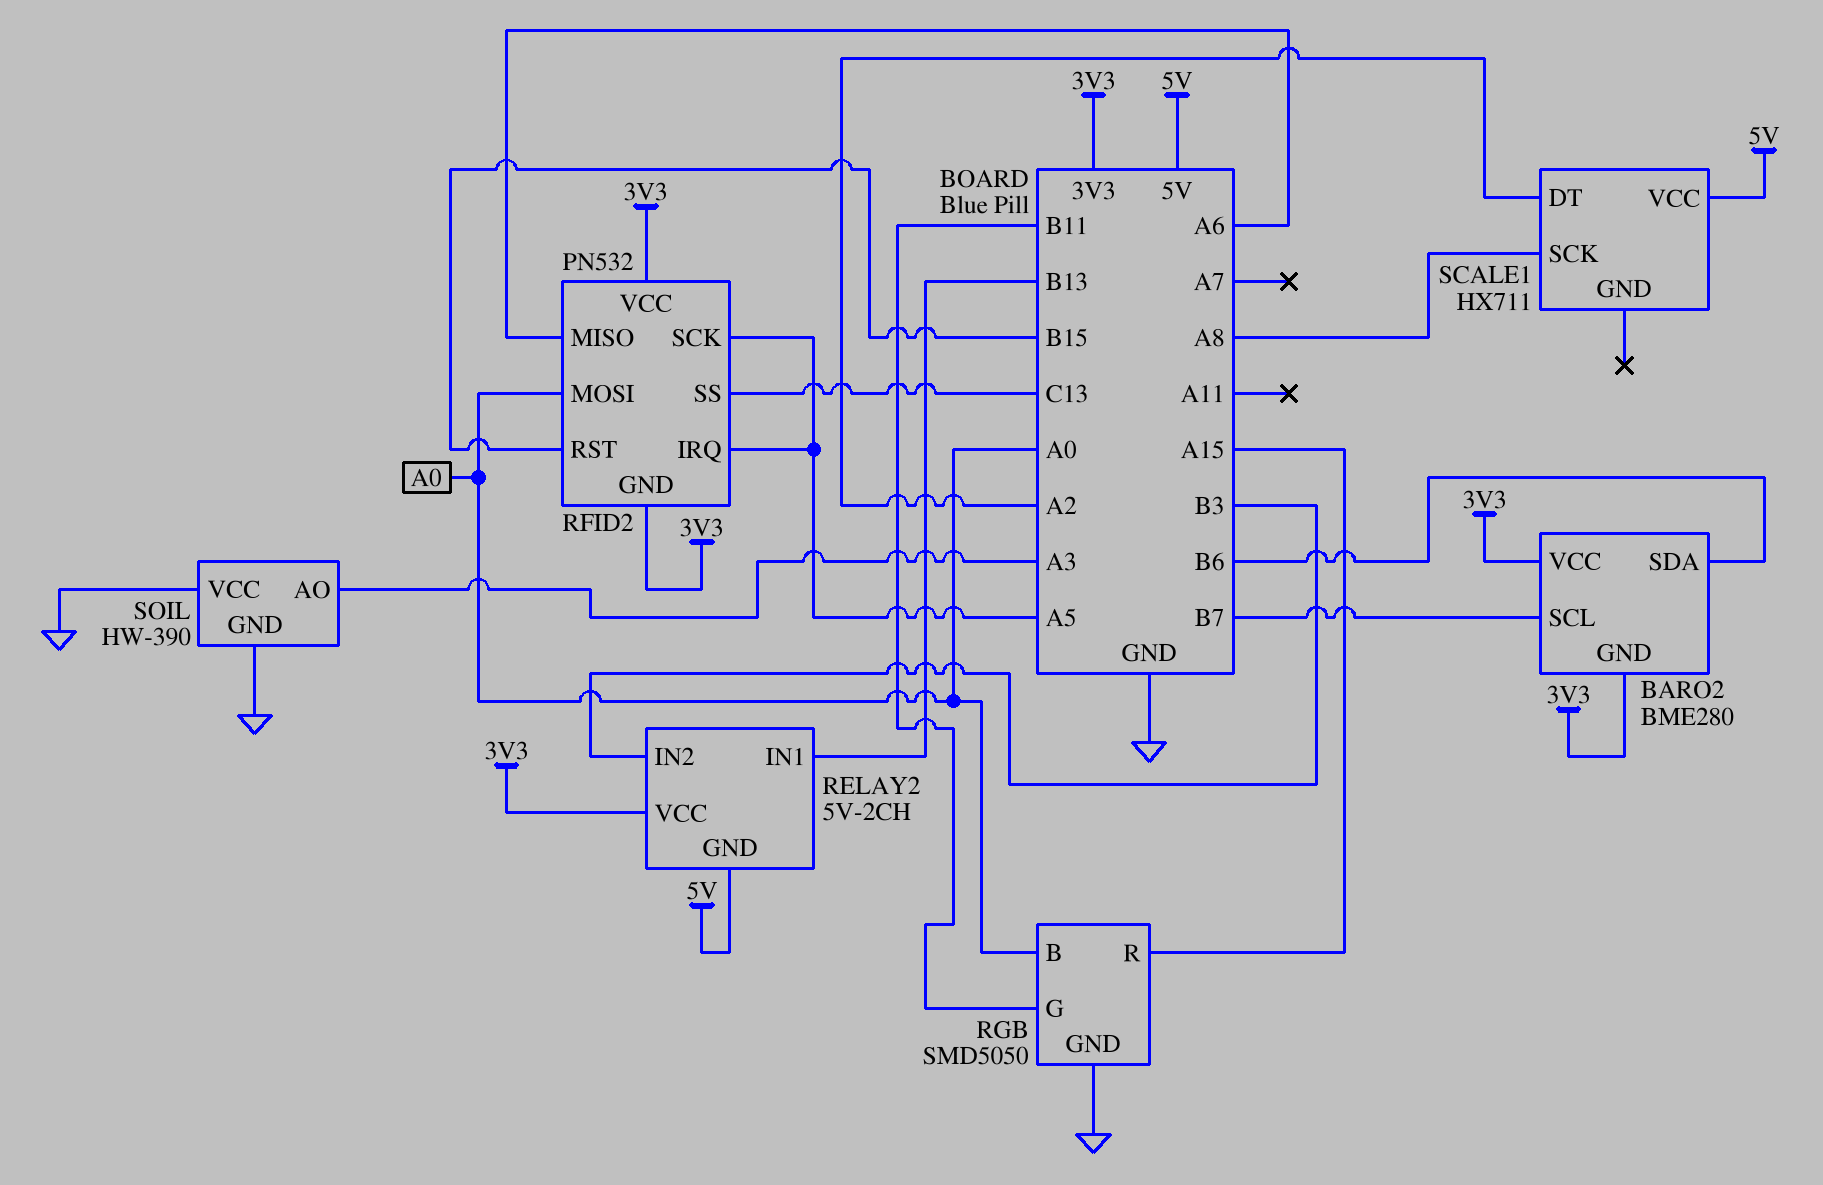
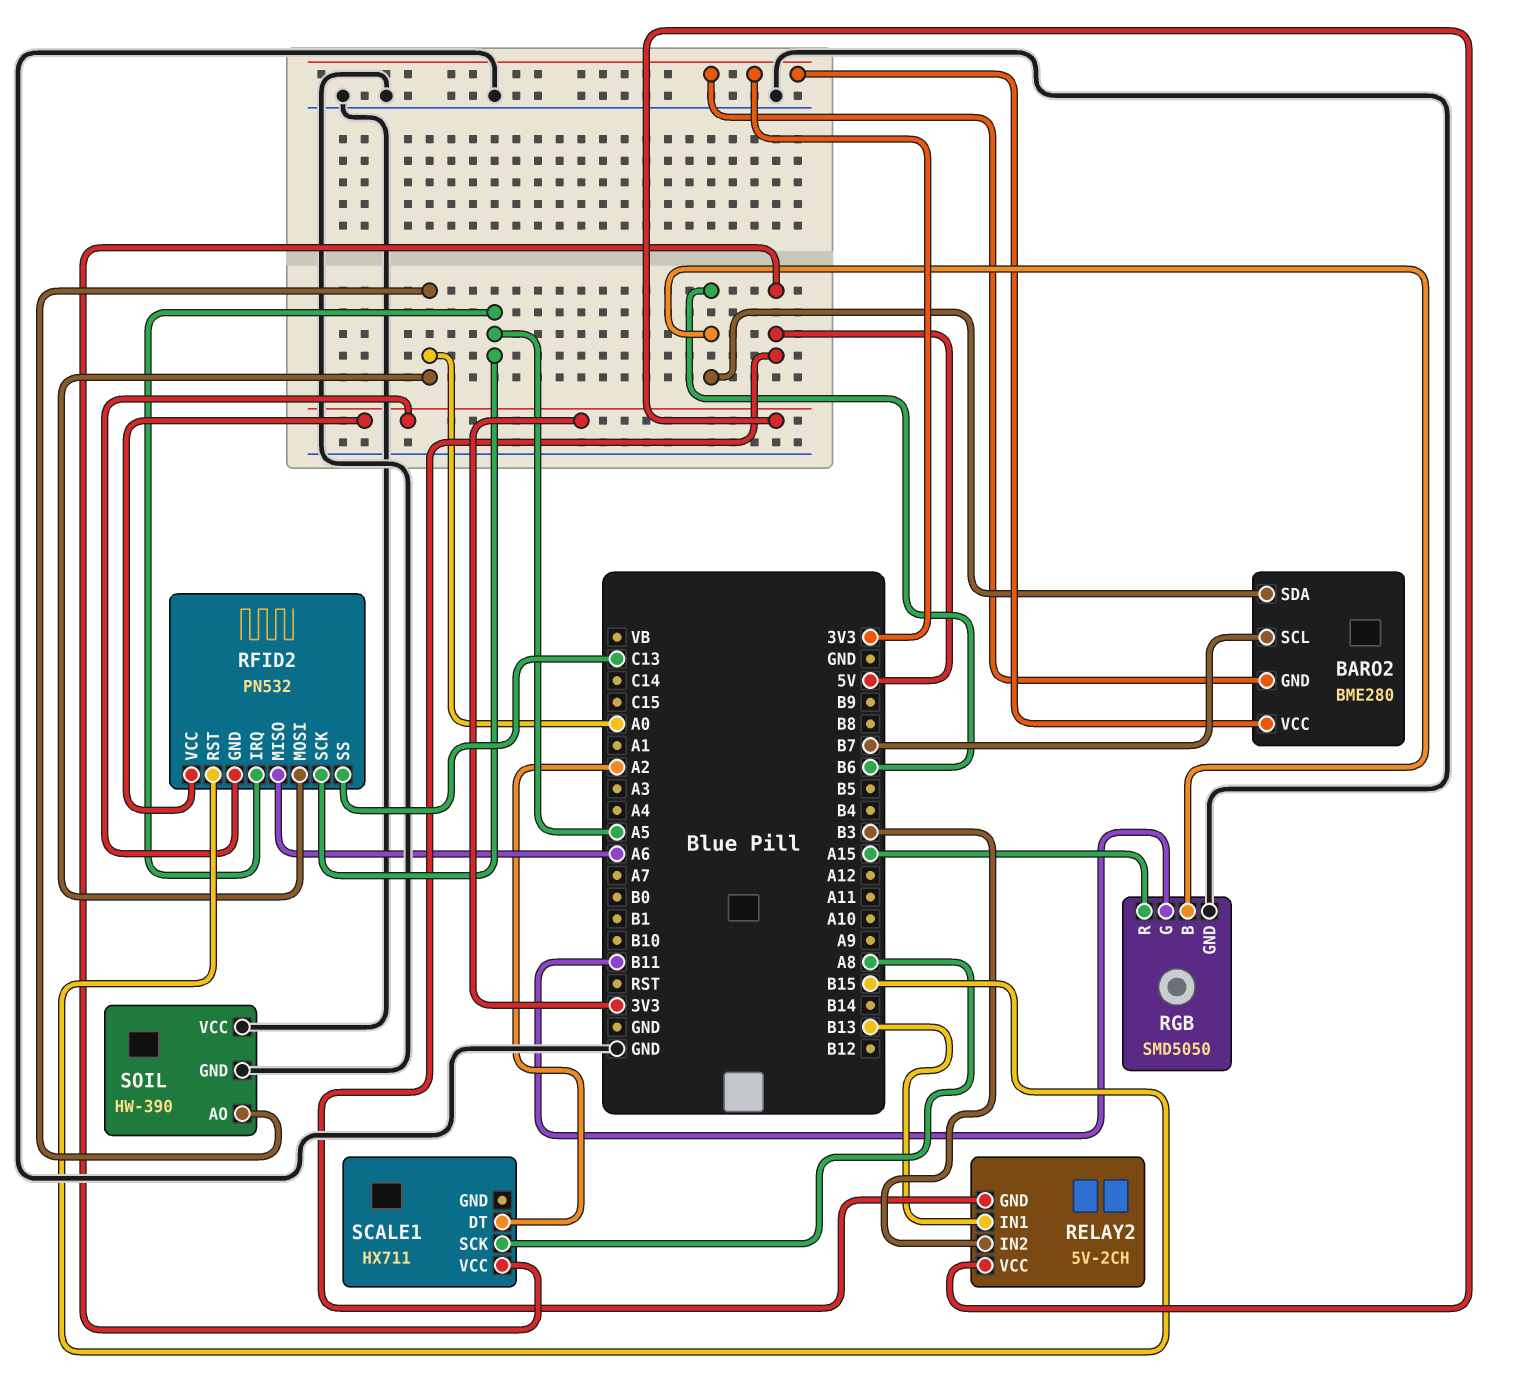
RGB pin B: A0 -> B6
SOIL pin AO: A3 -> A0

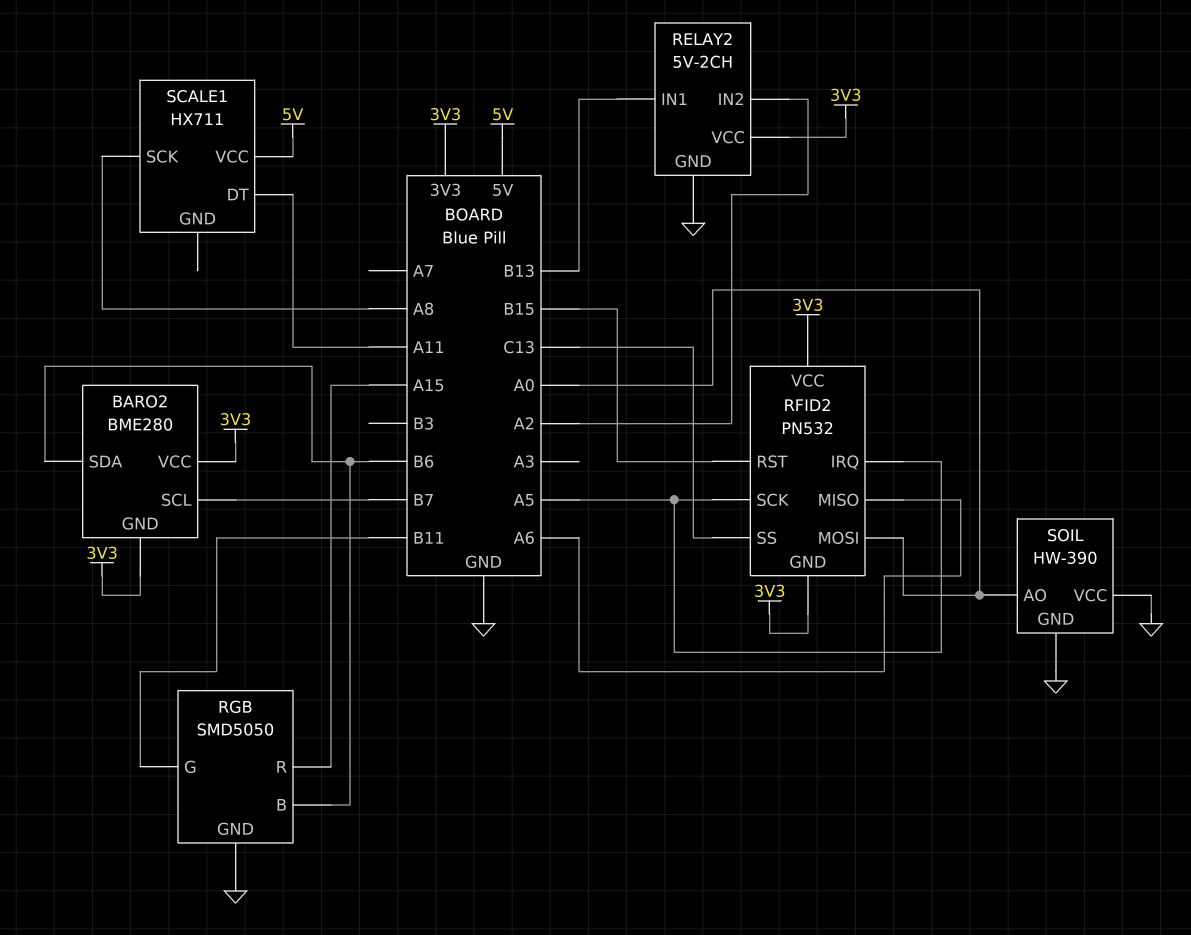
RELAY2 pin GND: 5V -> GND
RELAY2 pin IN2: B3 -> A2
SCALE1 pin DT: A2 -> A11

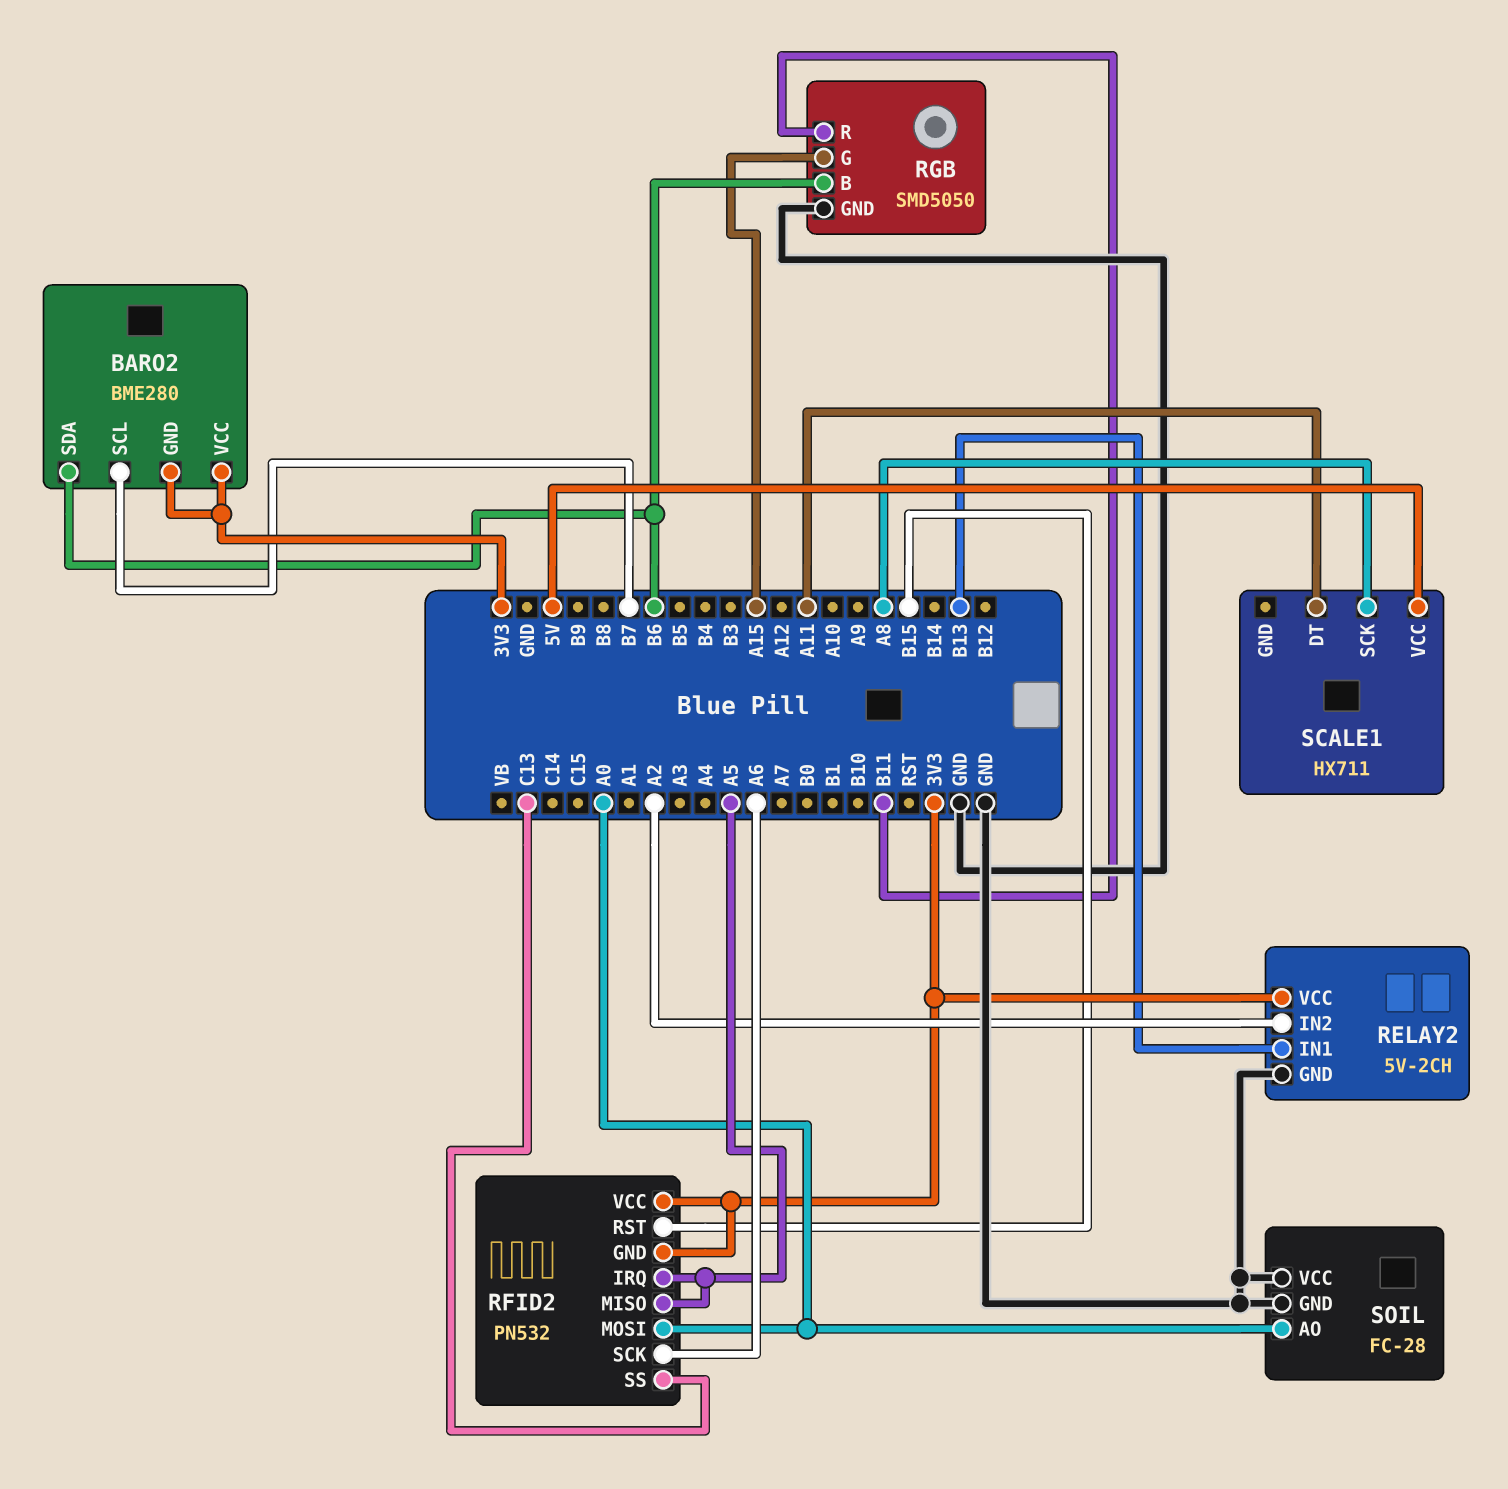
RFID2 pin MISO: A6 -> A5
RFID2 pin SCK: A5 -> A6
RGB pin G: B11 -> A15
RGB pin R: A15 -> B11
SOIL: HW-390 -> FC-28

